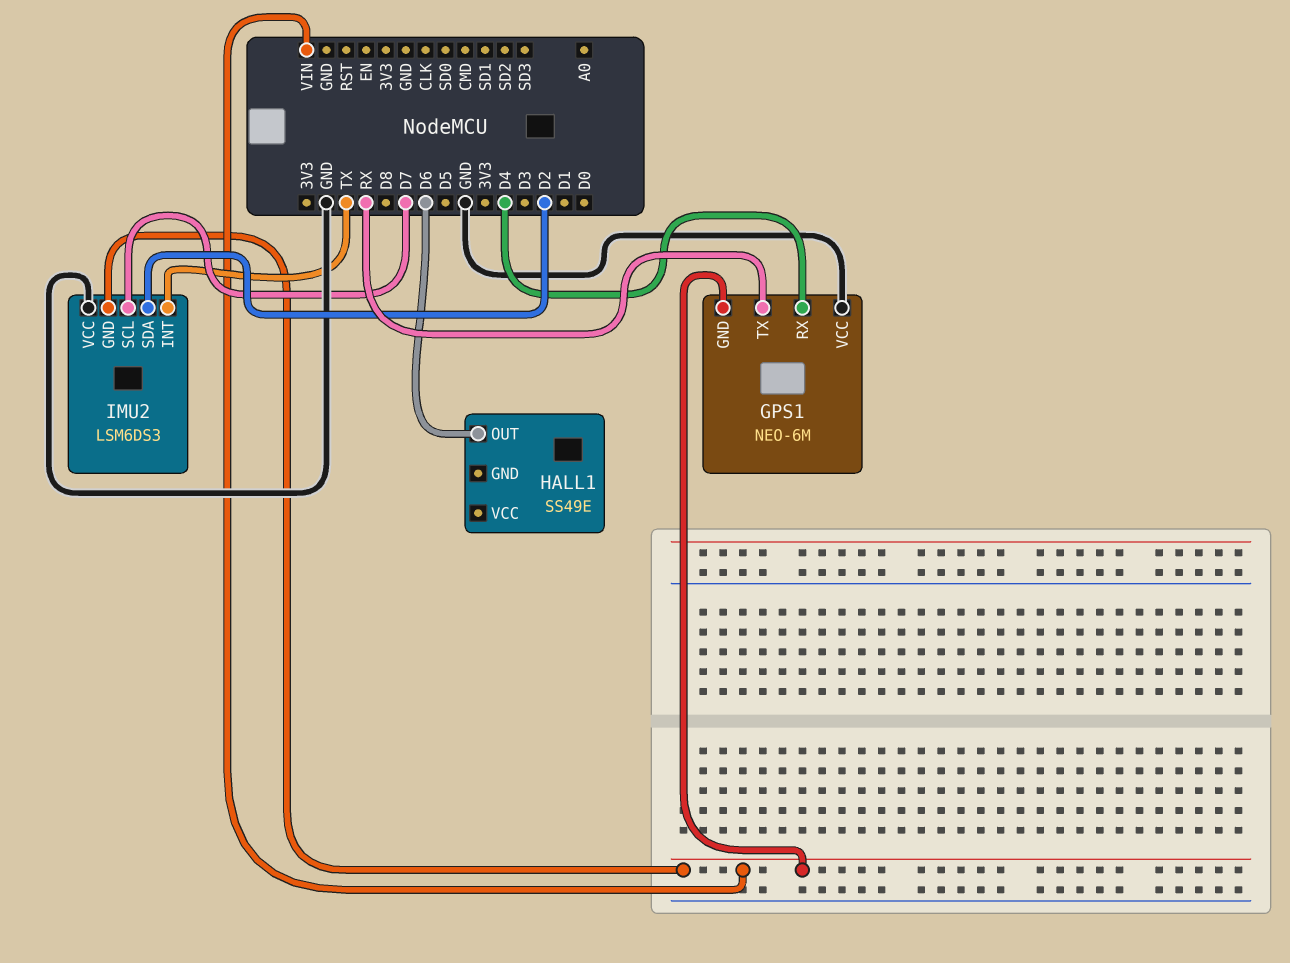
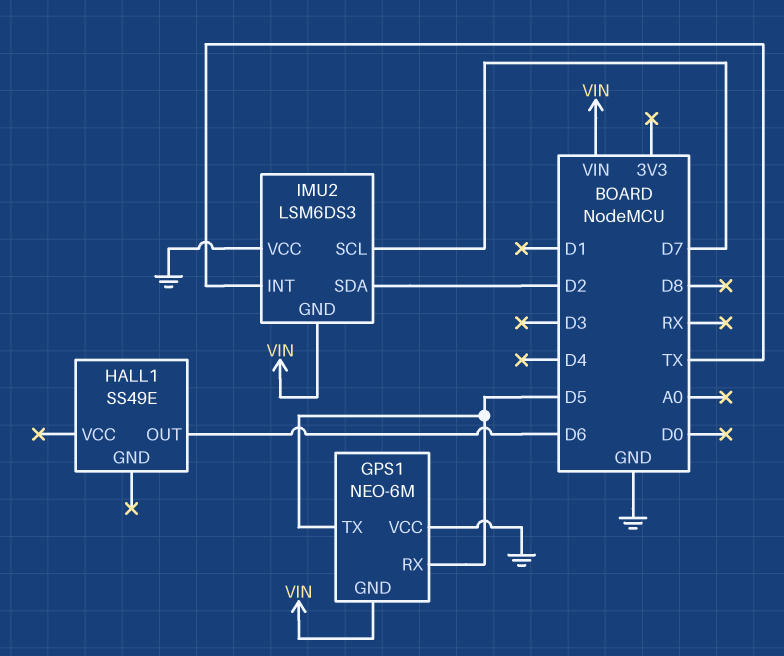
GPS1 pin RX: D4 -> D5
GPS1 pin TX: RX -> D5

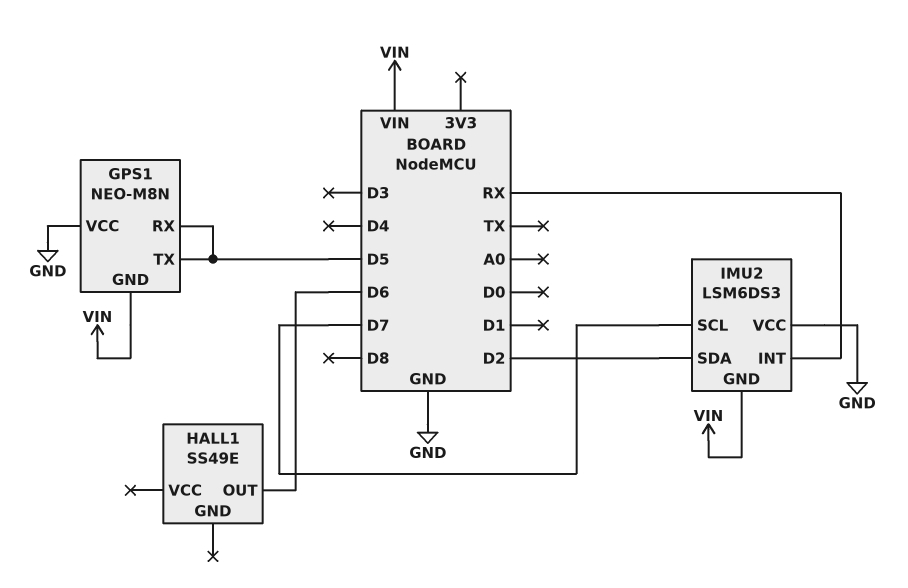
GPS1: NEO-6M -> NEO-M8N
IMU2 pin INT: TX -> RX

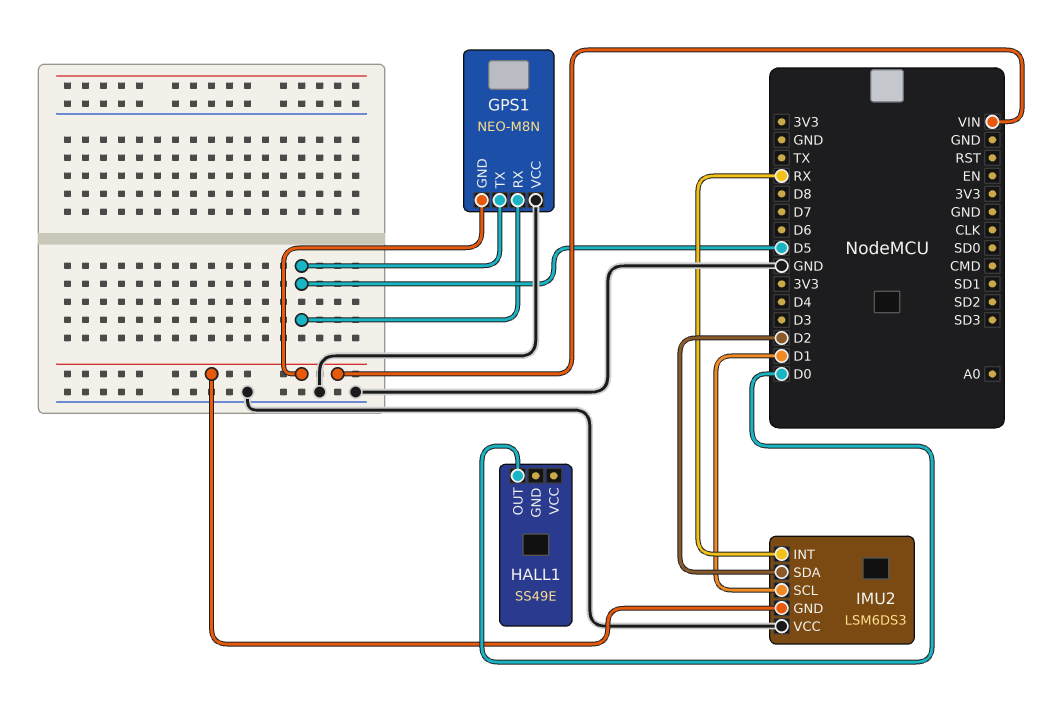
HALL1 pin OUT: D6 -> D0
IMU2 pin SCL: D7 -> D1

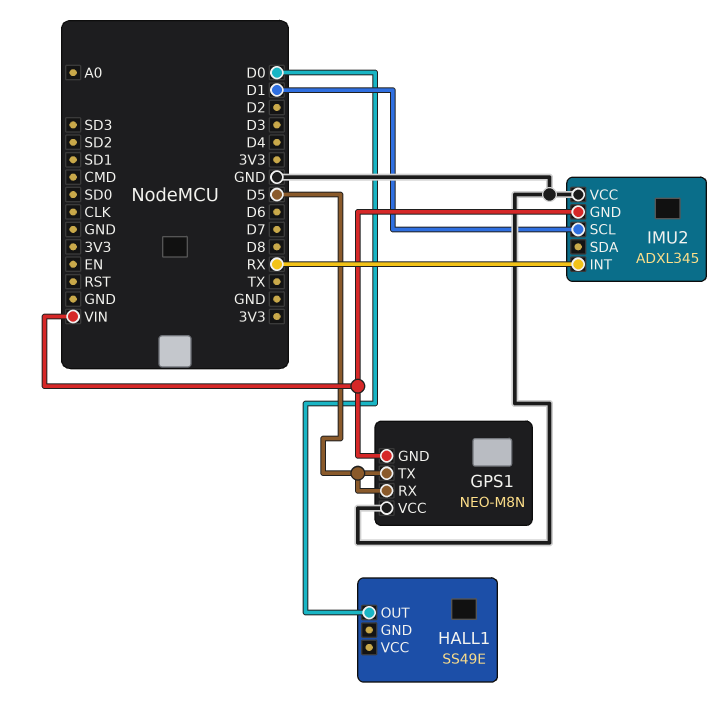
IMU2: LSM6DS3 -> ADXL345
IMU2 pin SDA: D2 -> none

